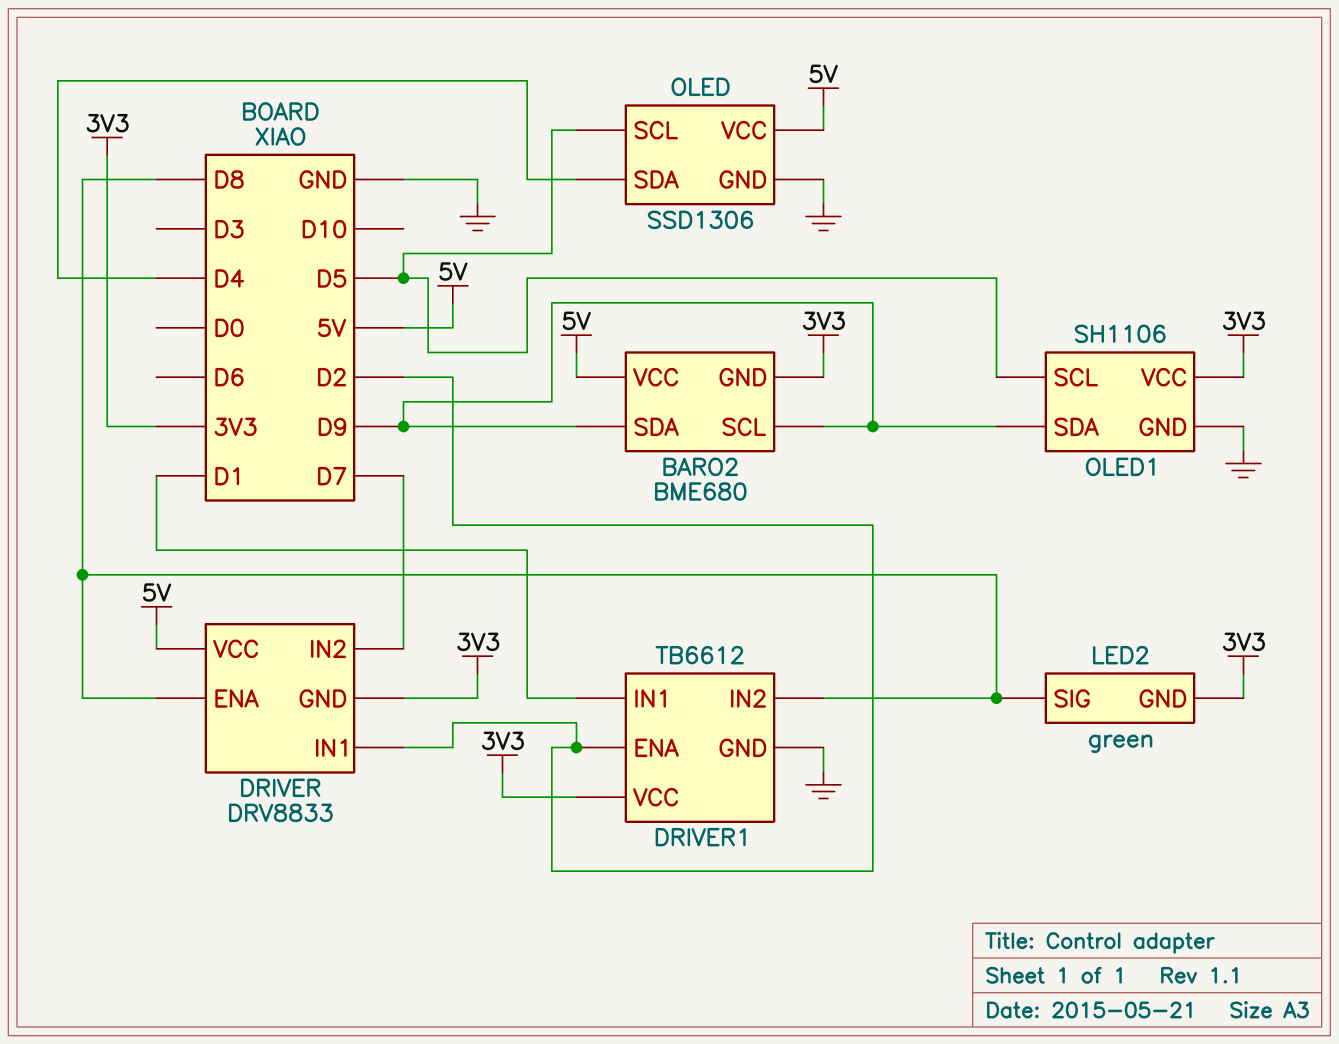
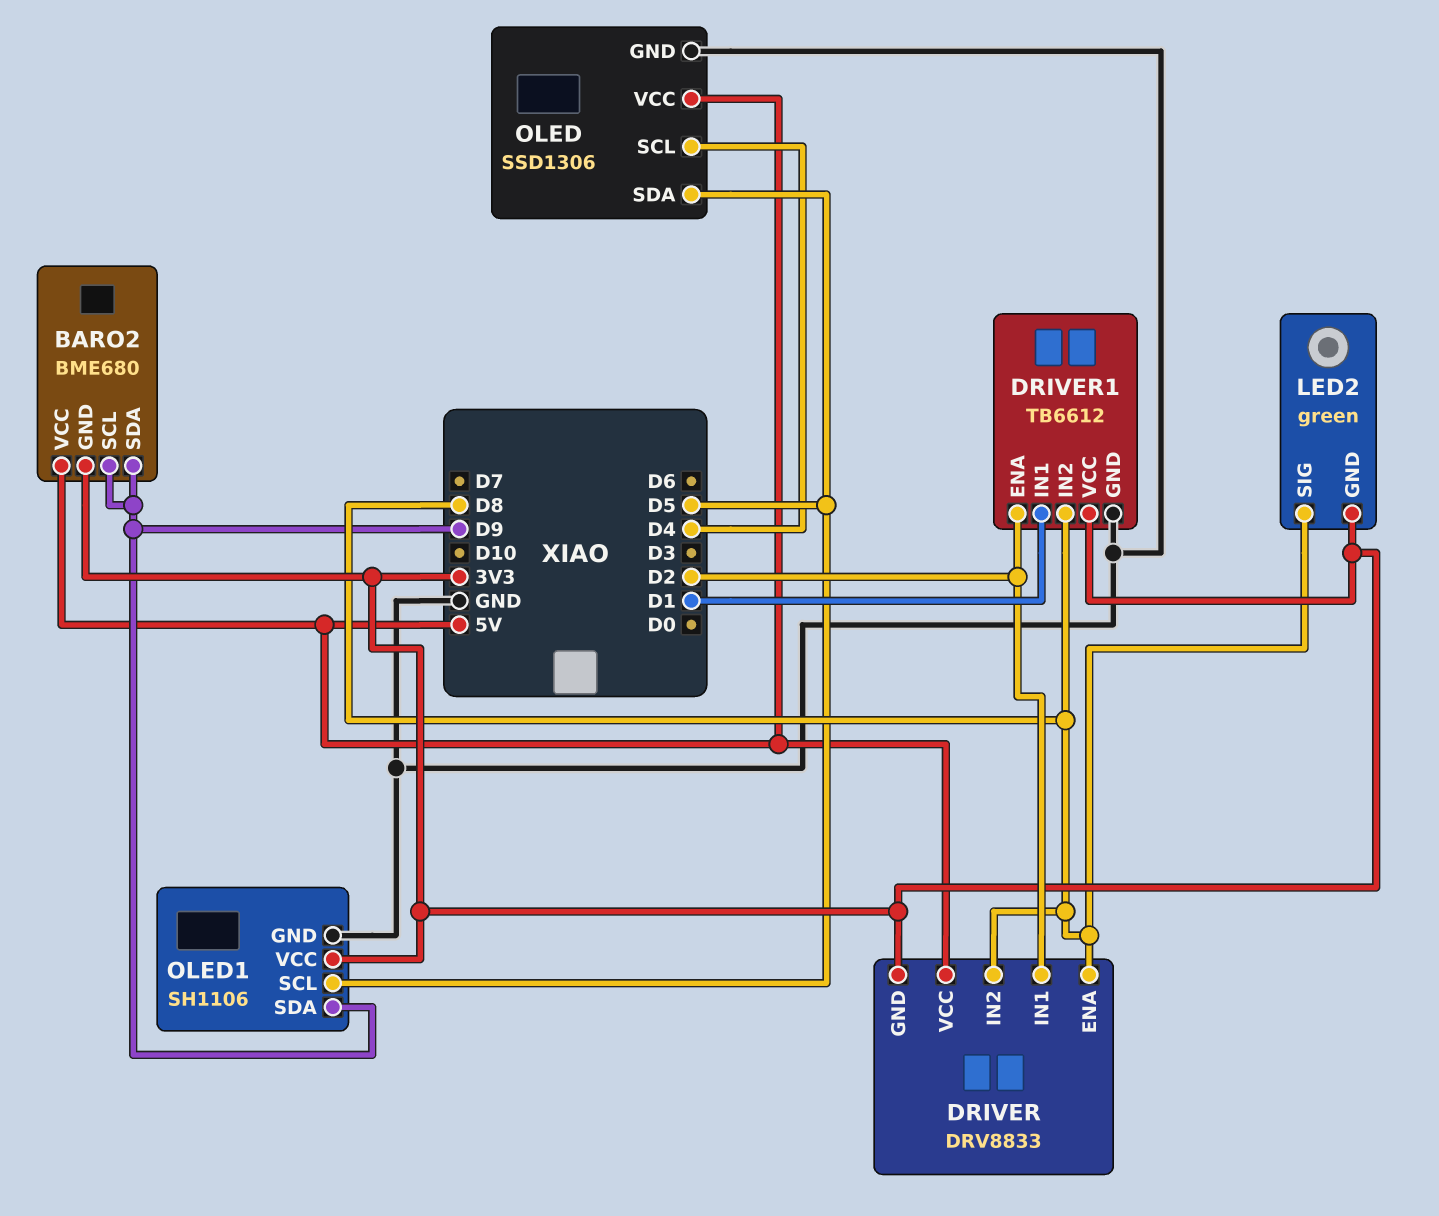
DRIVER pin IN2: D7 -> D8
OLED pin SCL: D5 -> D4
OLED pin SDA: D4 -> D5

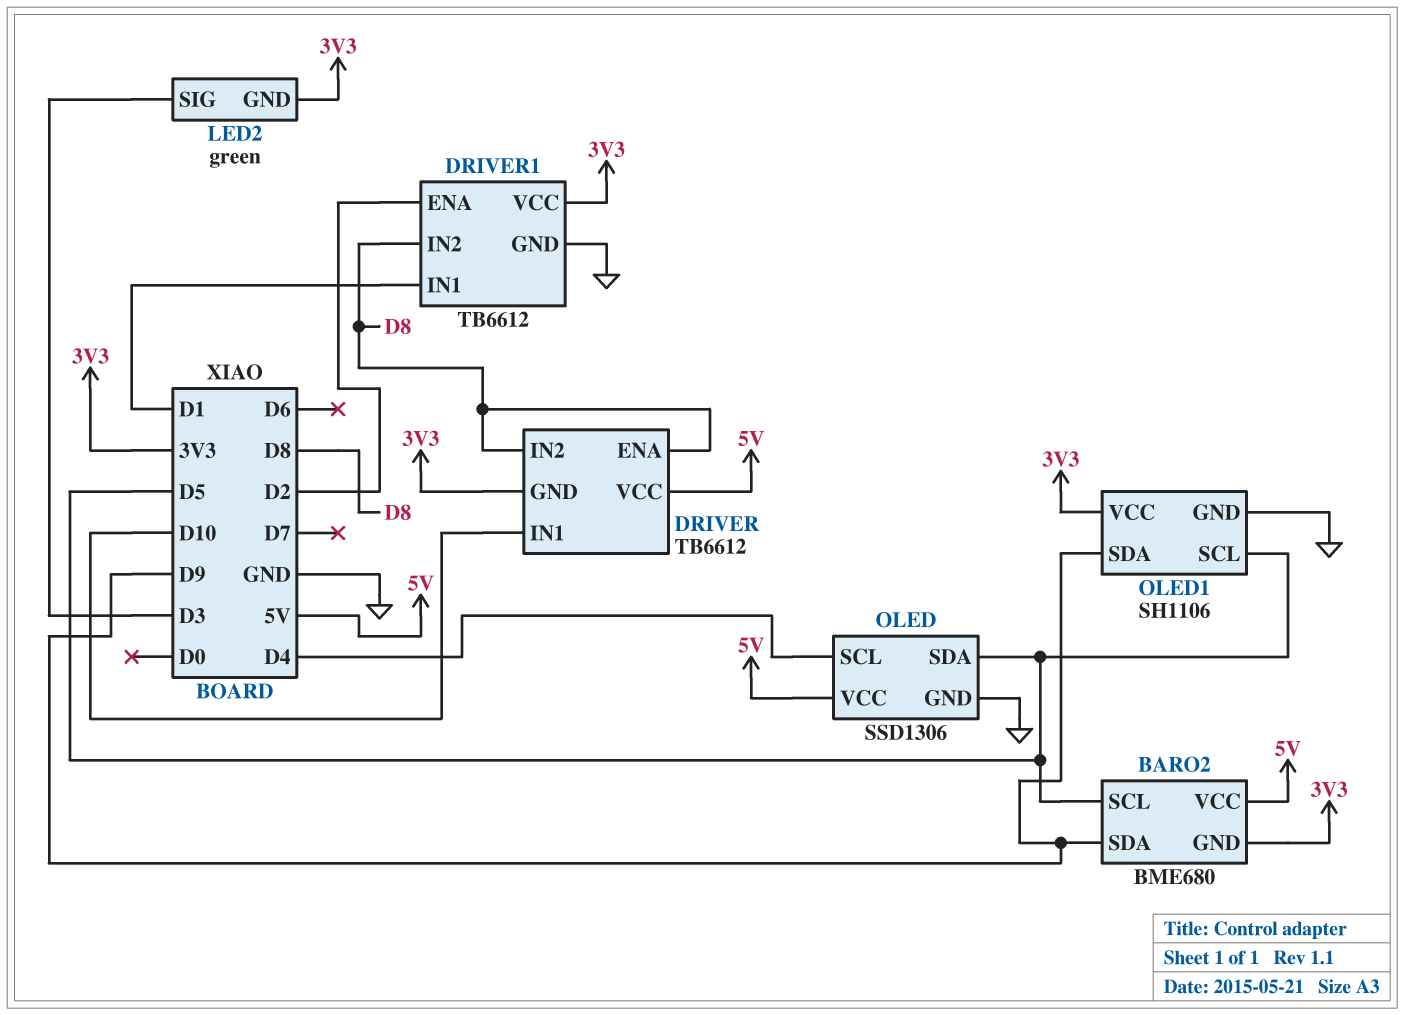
BARO2 pin SCL: D9 -> D5
DRIVER: DRV8833 -> TB6612
DRIVER pin IN1: D2 -> D10
LED2 pin SIG: D8 -> D3

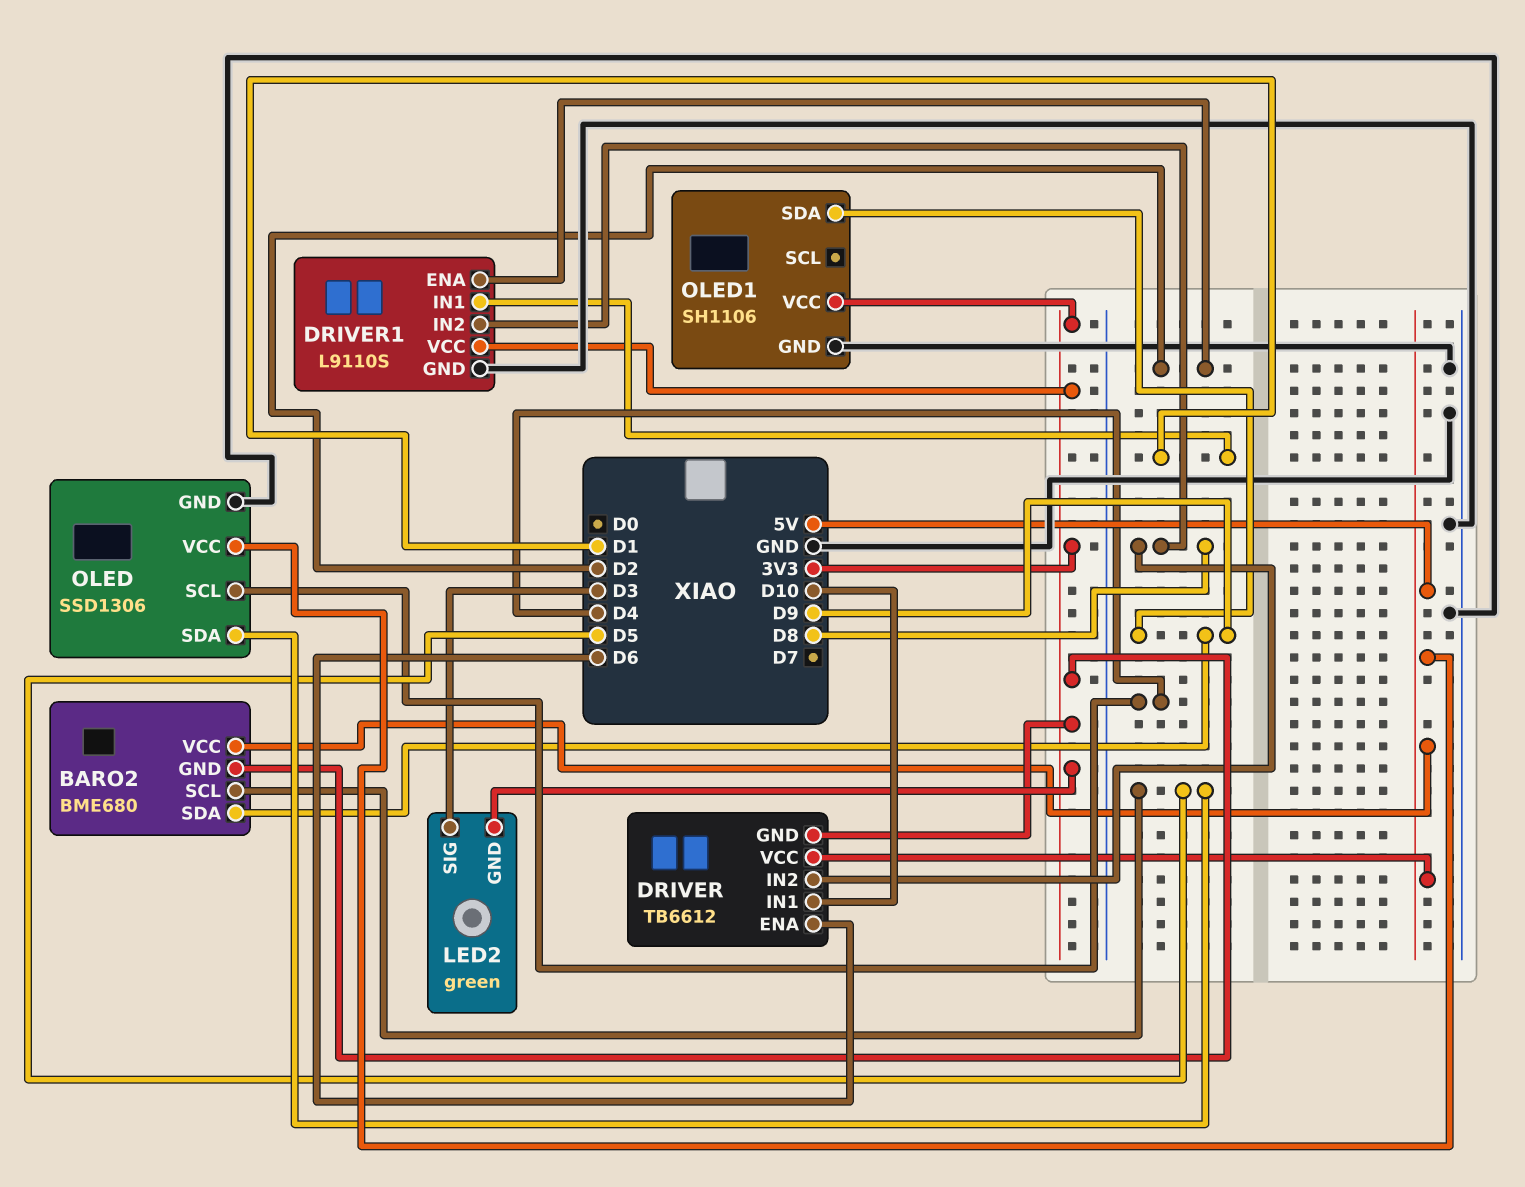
DRIVER pin ENA: D8 -> D6
DRIVER1: TB6612 -> L9110S
OLED1 pin SCL: D5 -> none

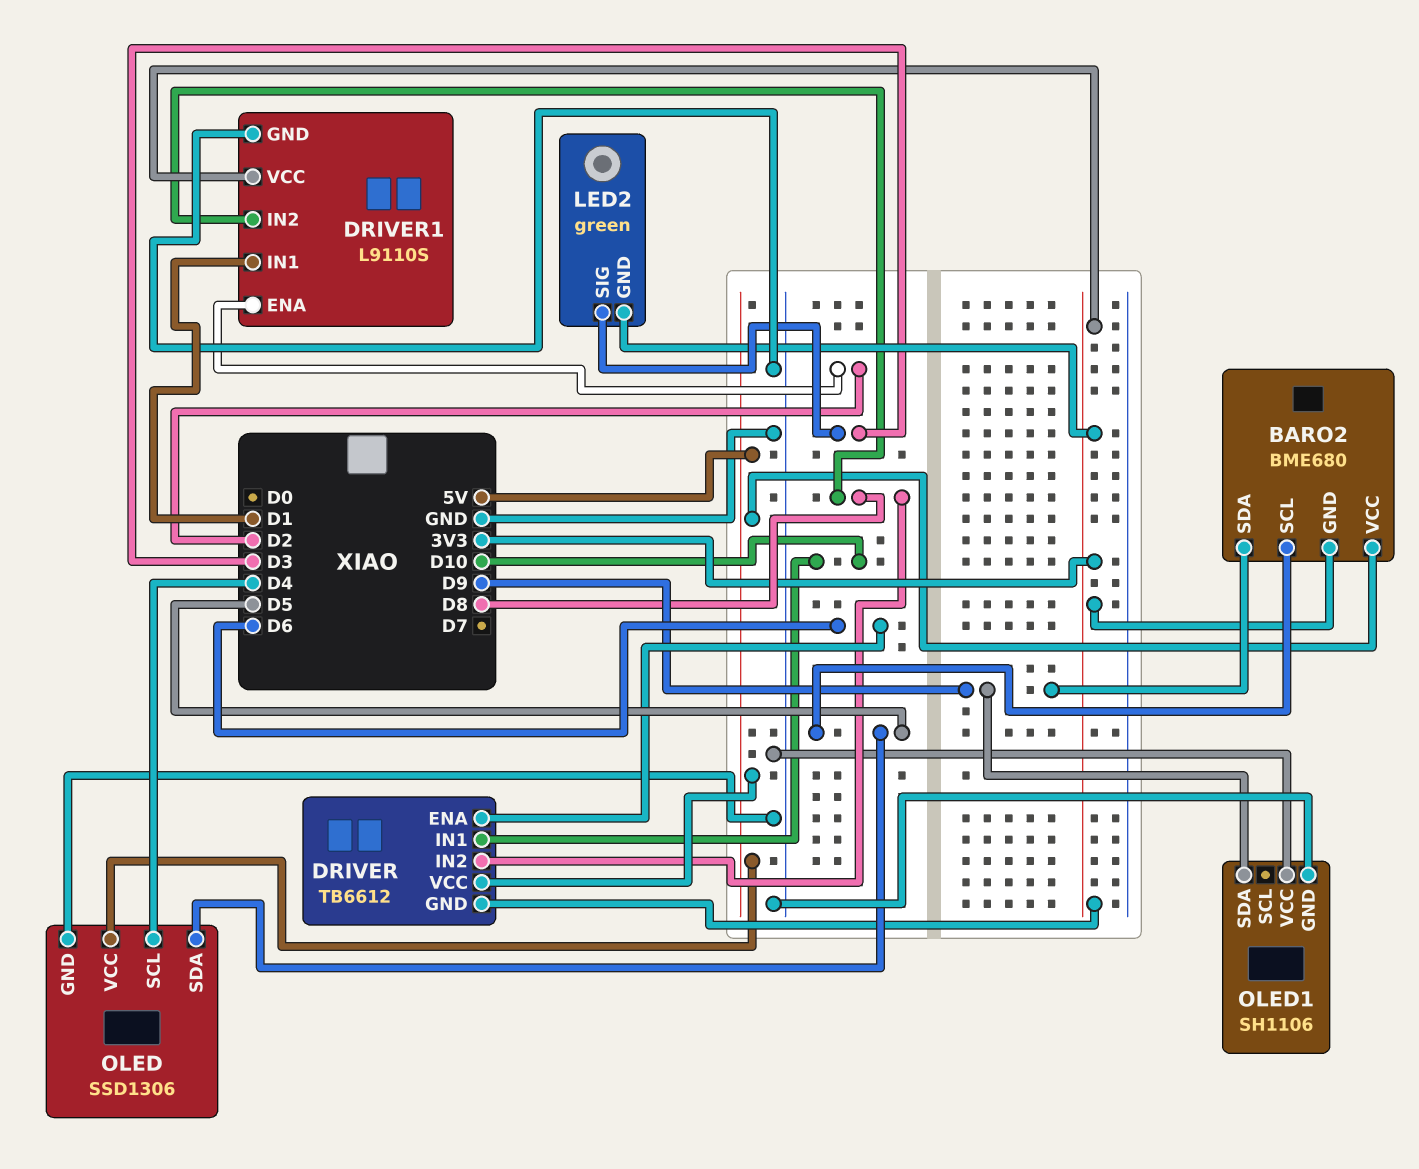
OLED1 pin VCC: 3V3 -> GND

